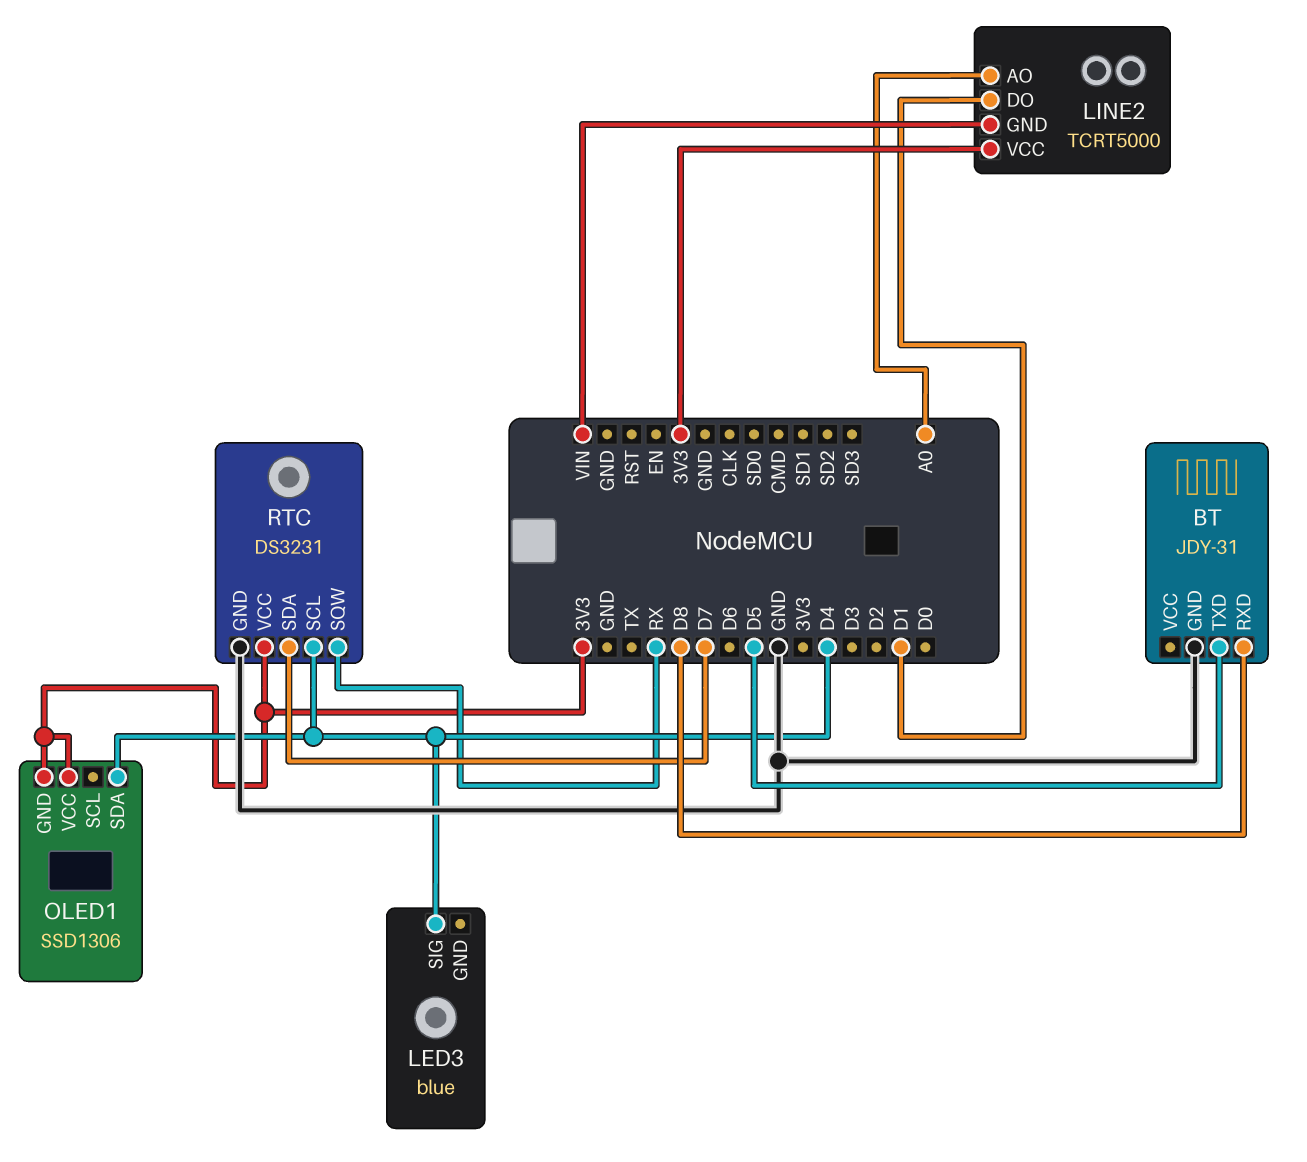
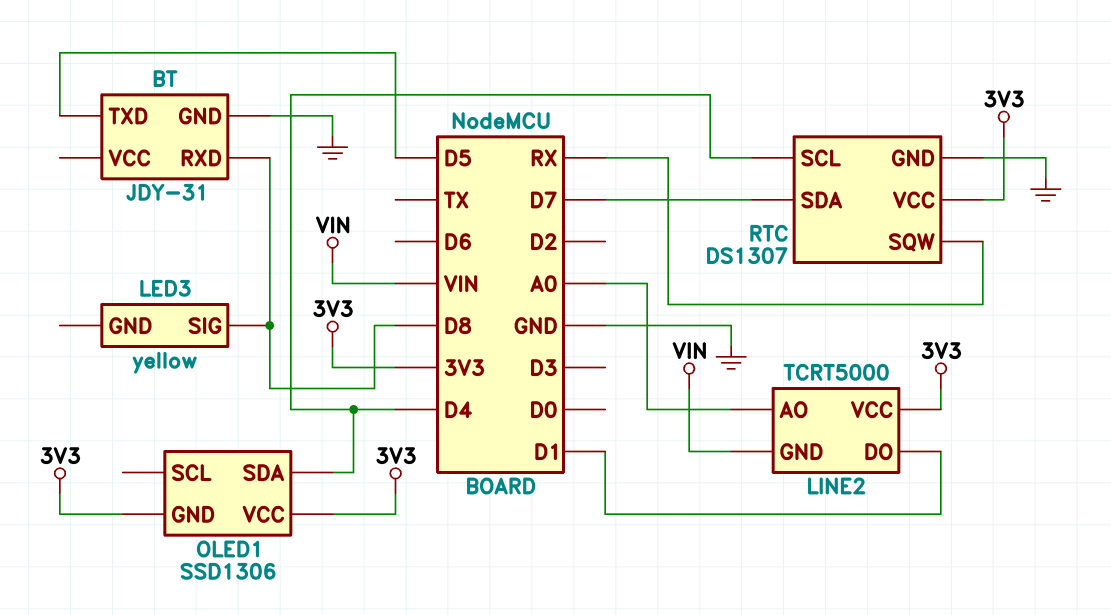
LED3: blue -> yellow
LED3 pin SIG: D4 -> D8
RTC: DS3231 -> DS1307

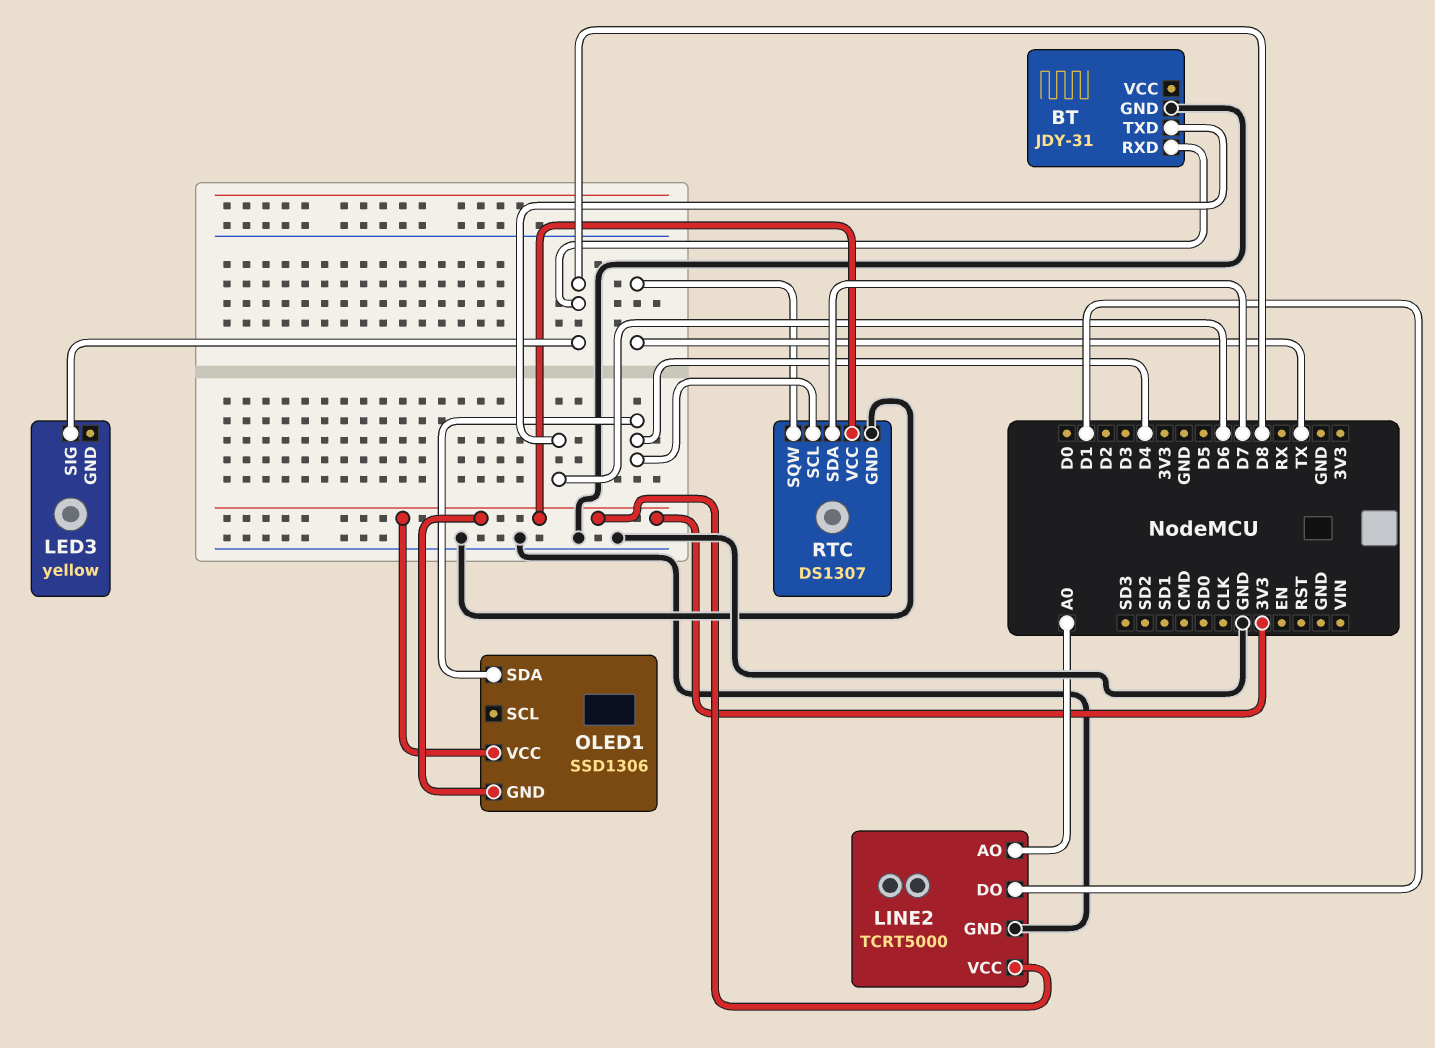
BT pin TXD: D5 -> D6
LINE2 pin GND: VIN -> GND
RTC pin SQW: RX -> TX

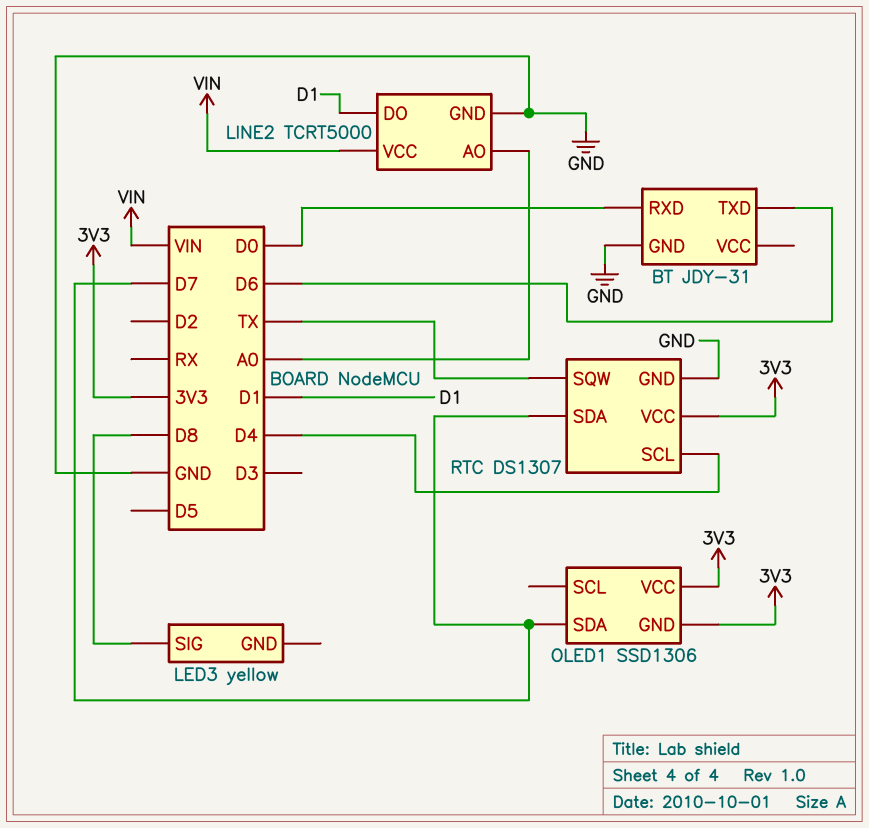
BT pin RXD: D8 -> D0
LINE2 pin VCC: 3V3 -> VIN
OLED1 pin SDA: D4 -> D7

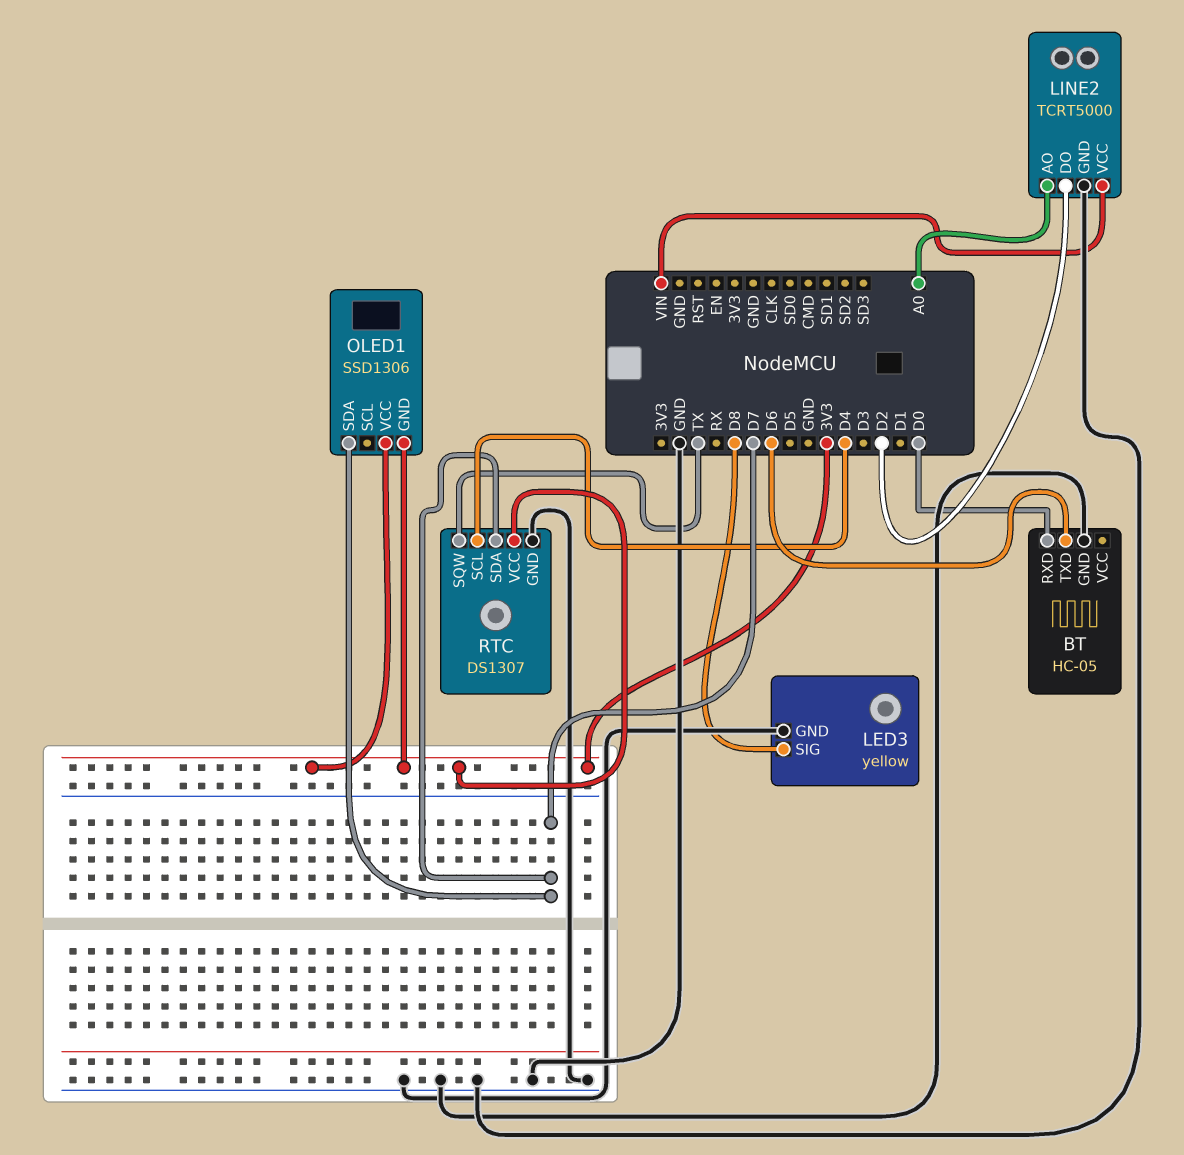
BT: JDY-31 -> HC-05
LED3 pin GND: none -> GND
LINE2 pin DO: D1 -> D2

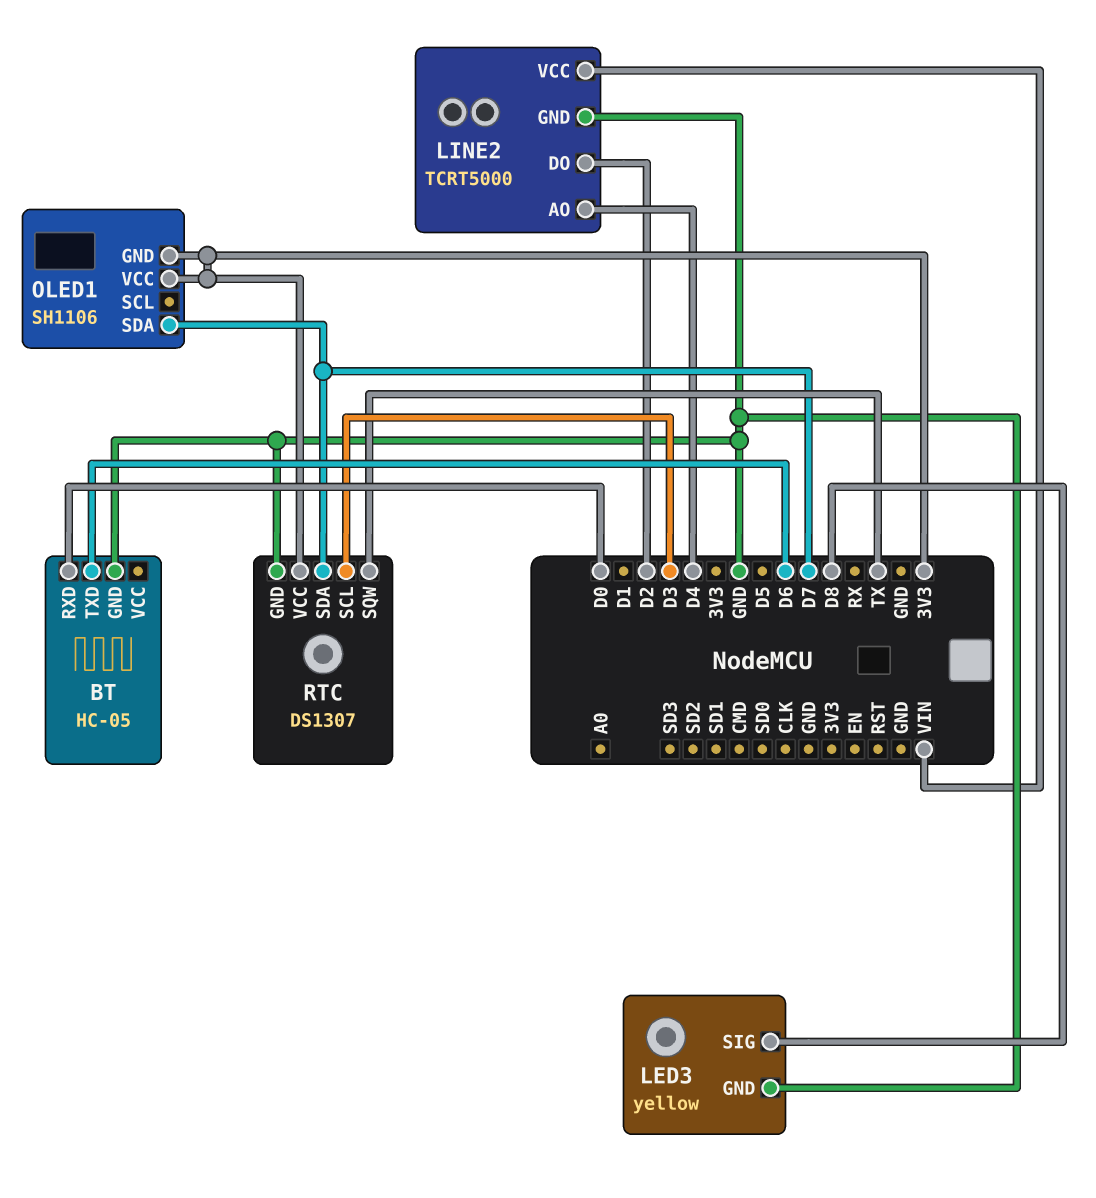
LINE2 pin AO: A0 -> D4
OLED1: SSD1306 -> SH1106
RTC pin SCL: D4 -> D3

